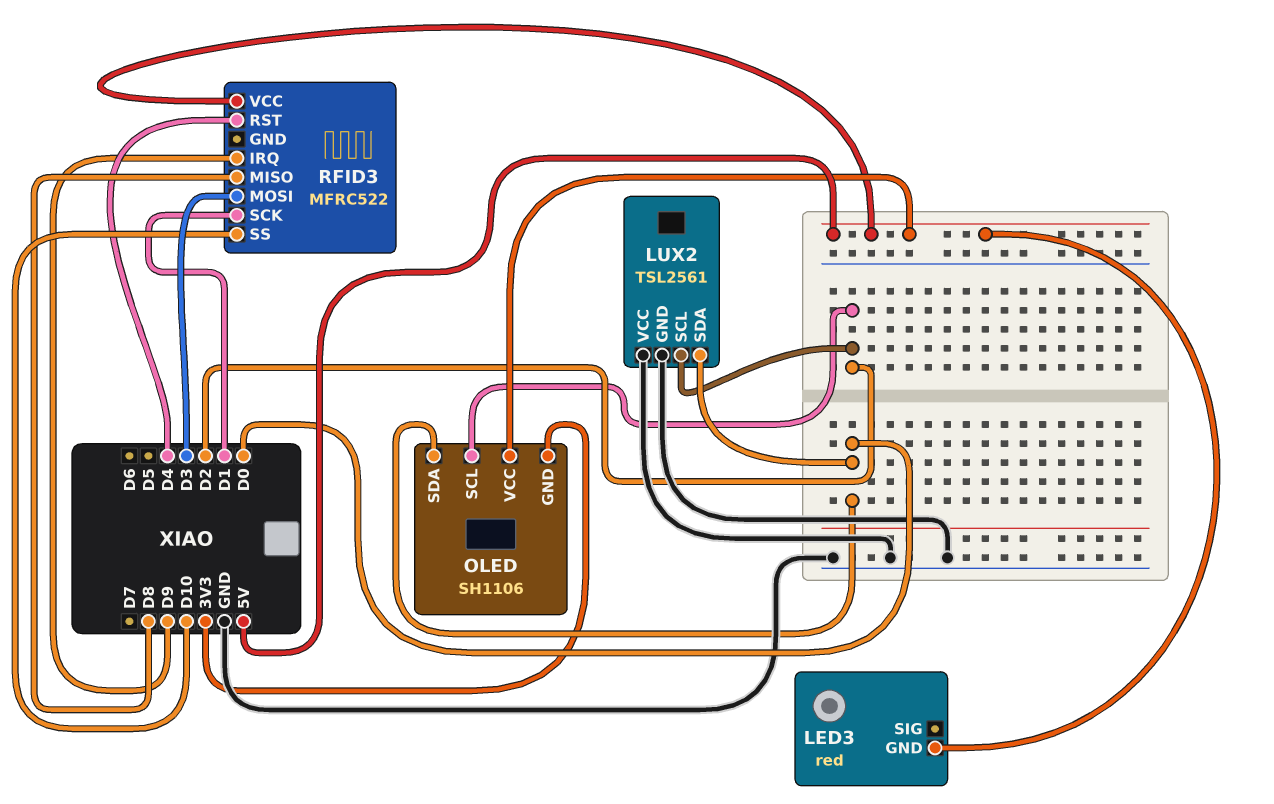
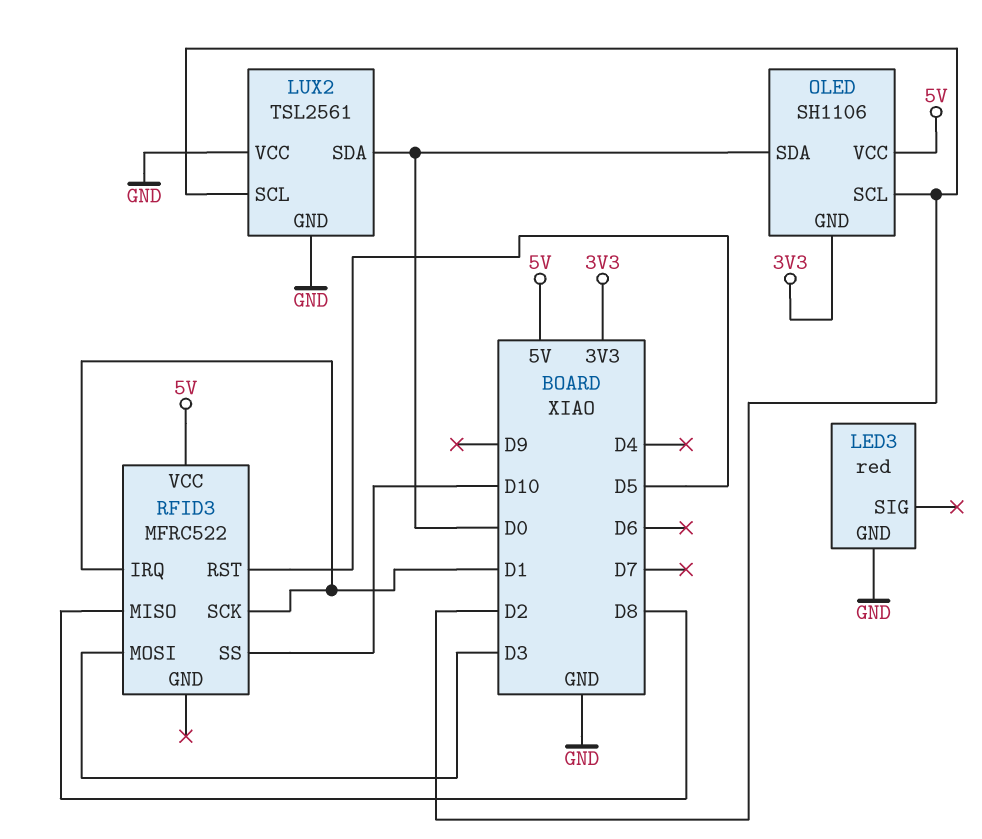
LED3 pin GND: 5V -> GND
RFID3 pin IRQ: D9 -> D1
RFID3 pin RST: D4 -> D5

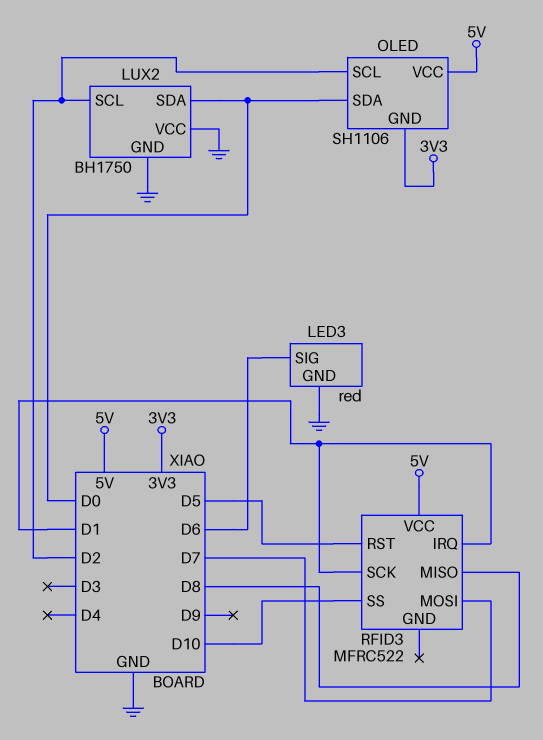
LED3 pin SIG: none -> D6
LUX2: TSL2561 -> BH1750
RFID3 pin MOSI: D3 -> D7

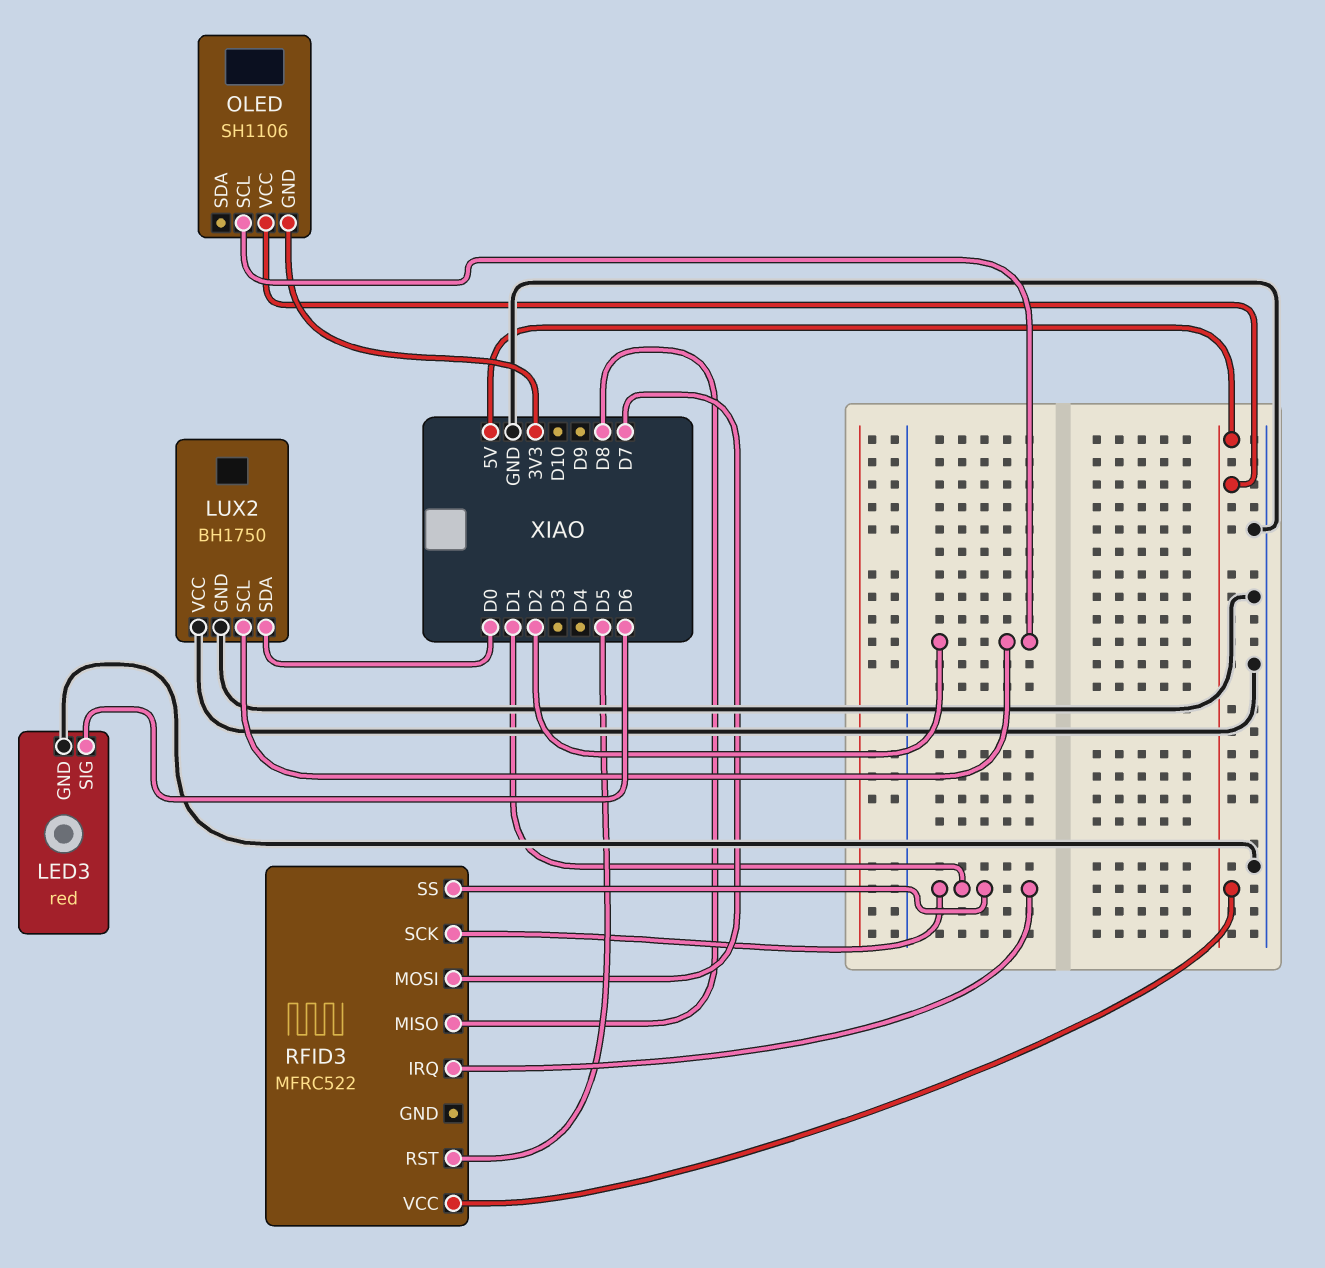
OLED pin SDA: D0 -> none
RFID3 pin SS: D10 -> D1

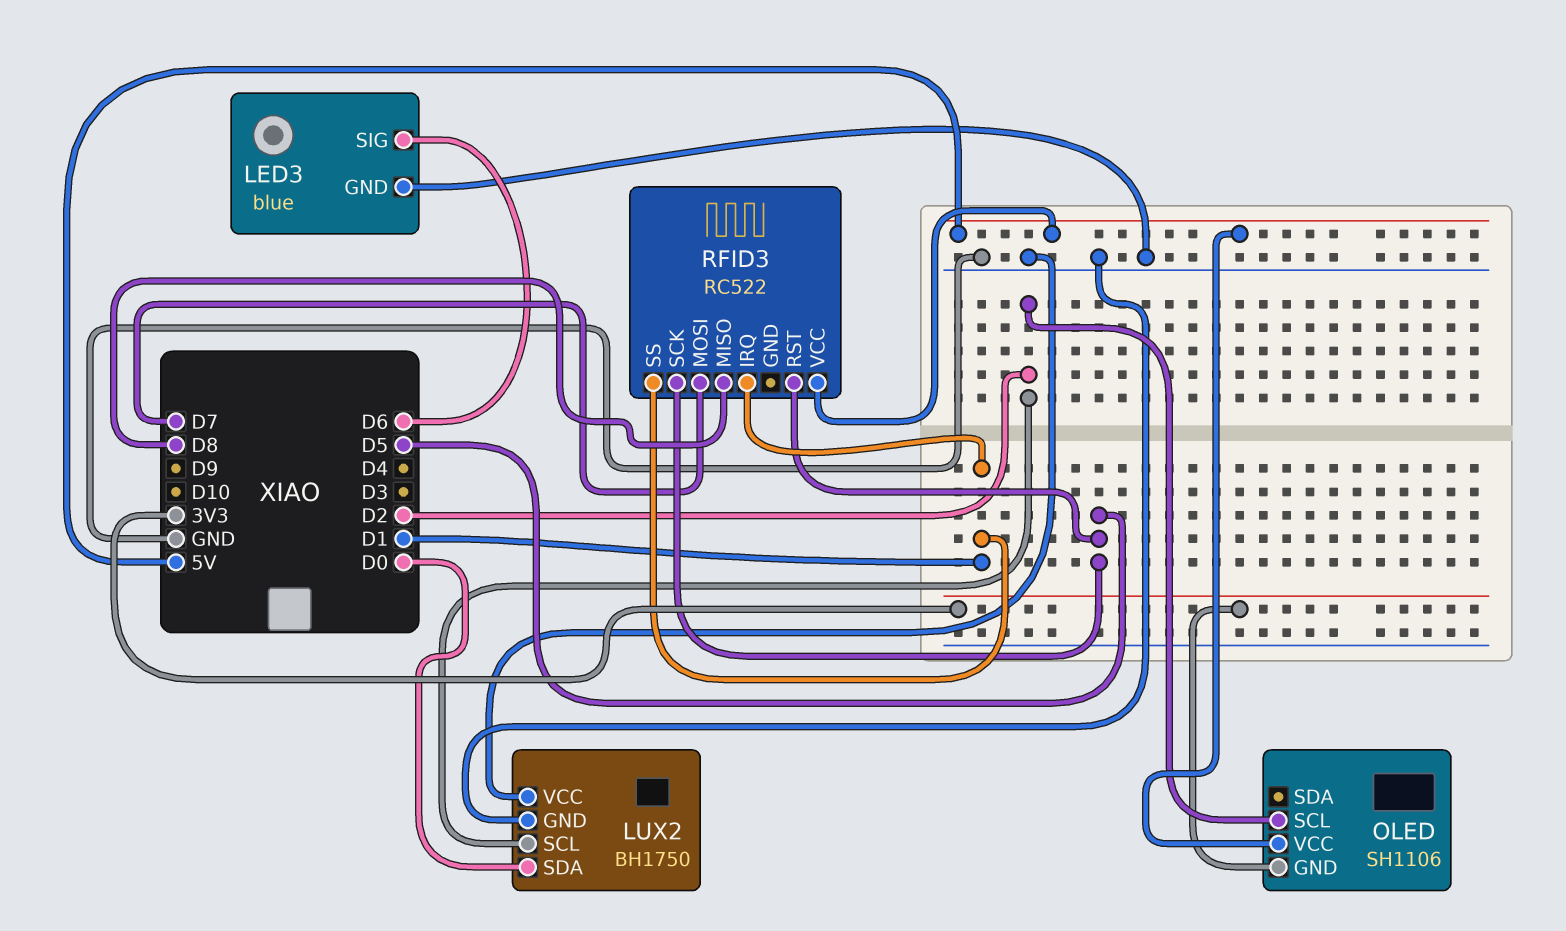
LED3: red -> blue
RFID3: MFRC522 -> RC522
RFID3 pin SCK: D1 -> D5

